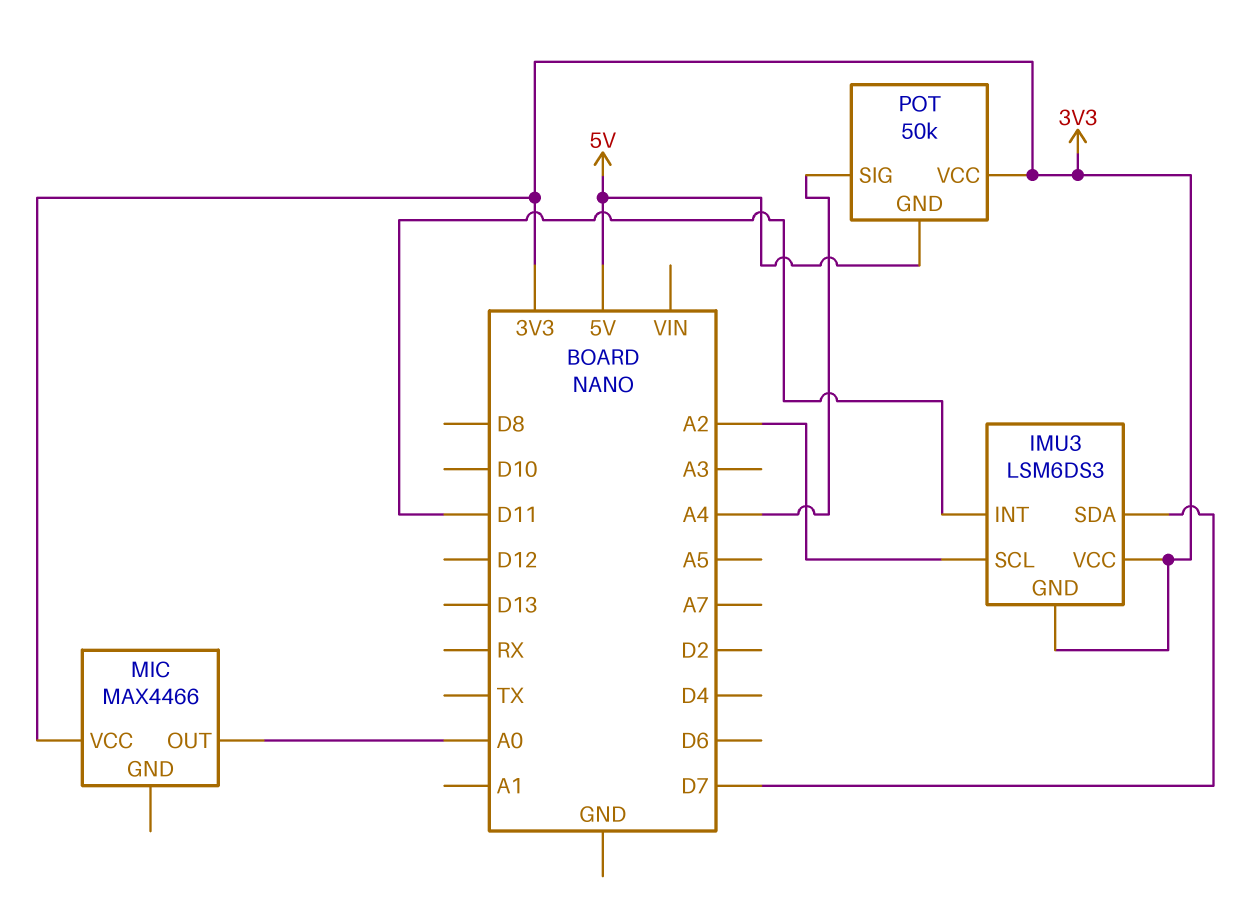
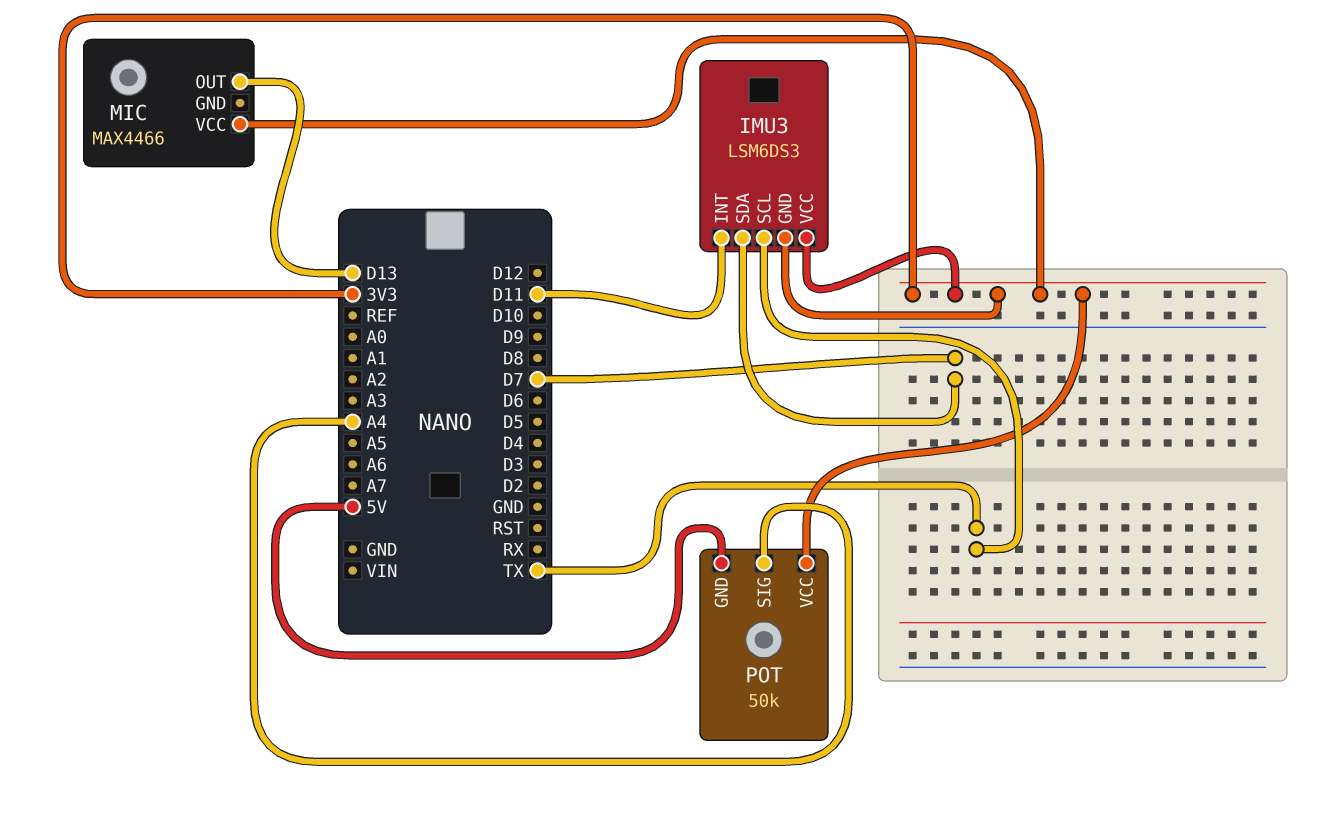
IMU3 pin SCL: A2 -> TX
MIC pin OUT: A0 -> D13

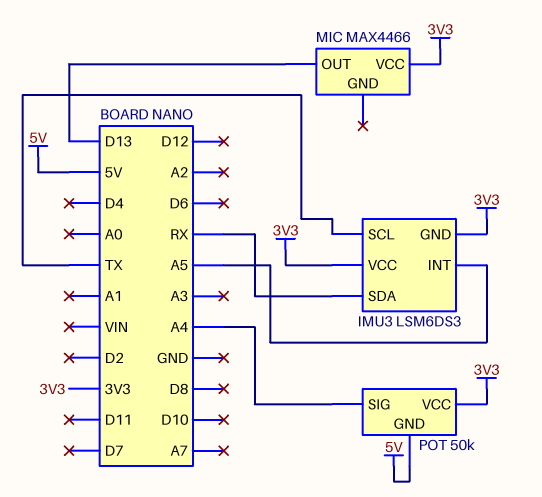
IMU3 pin INT: D11 -> A5
IMU3 pin SDA: D7 -> RX

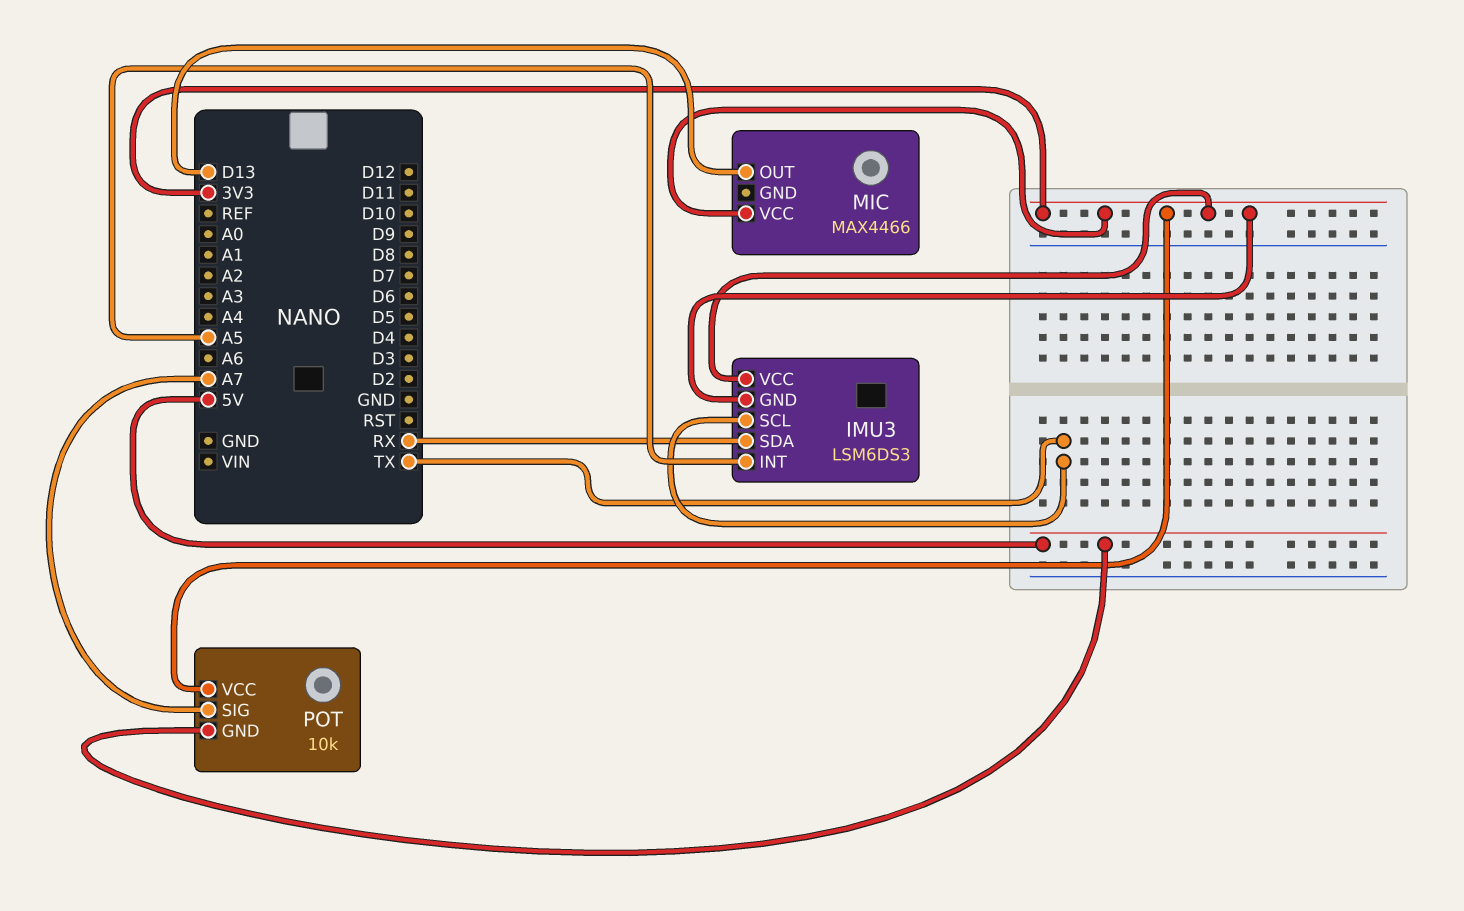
POT: 50k -> 10k
POT pin SIG: A4 -> A7

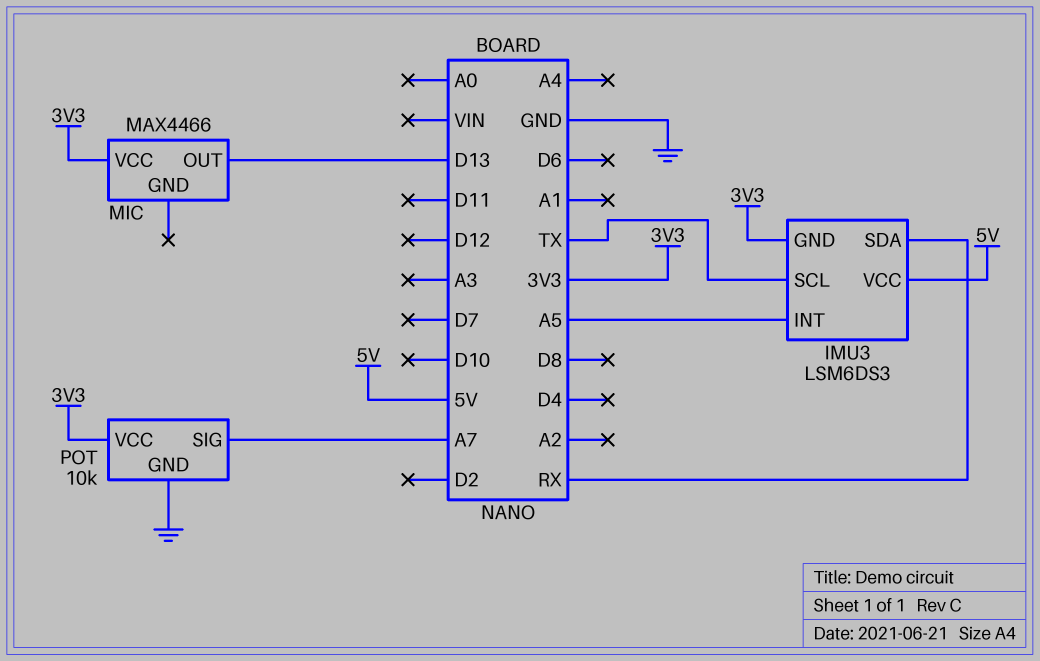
IMU3 pin VCC: 3V3 -> 5V
POT pin GND: 5V -> GND

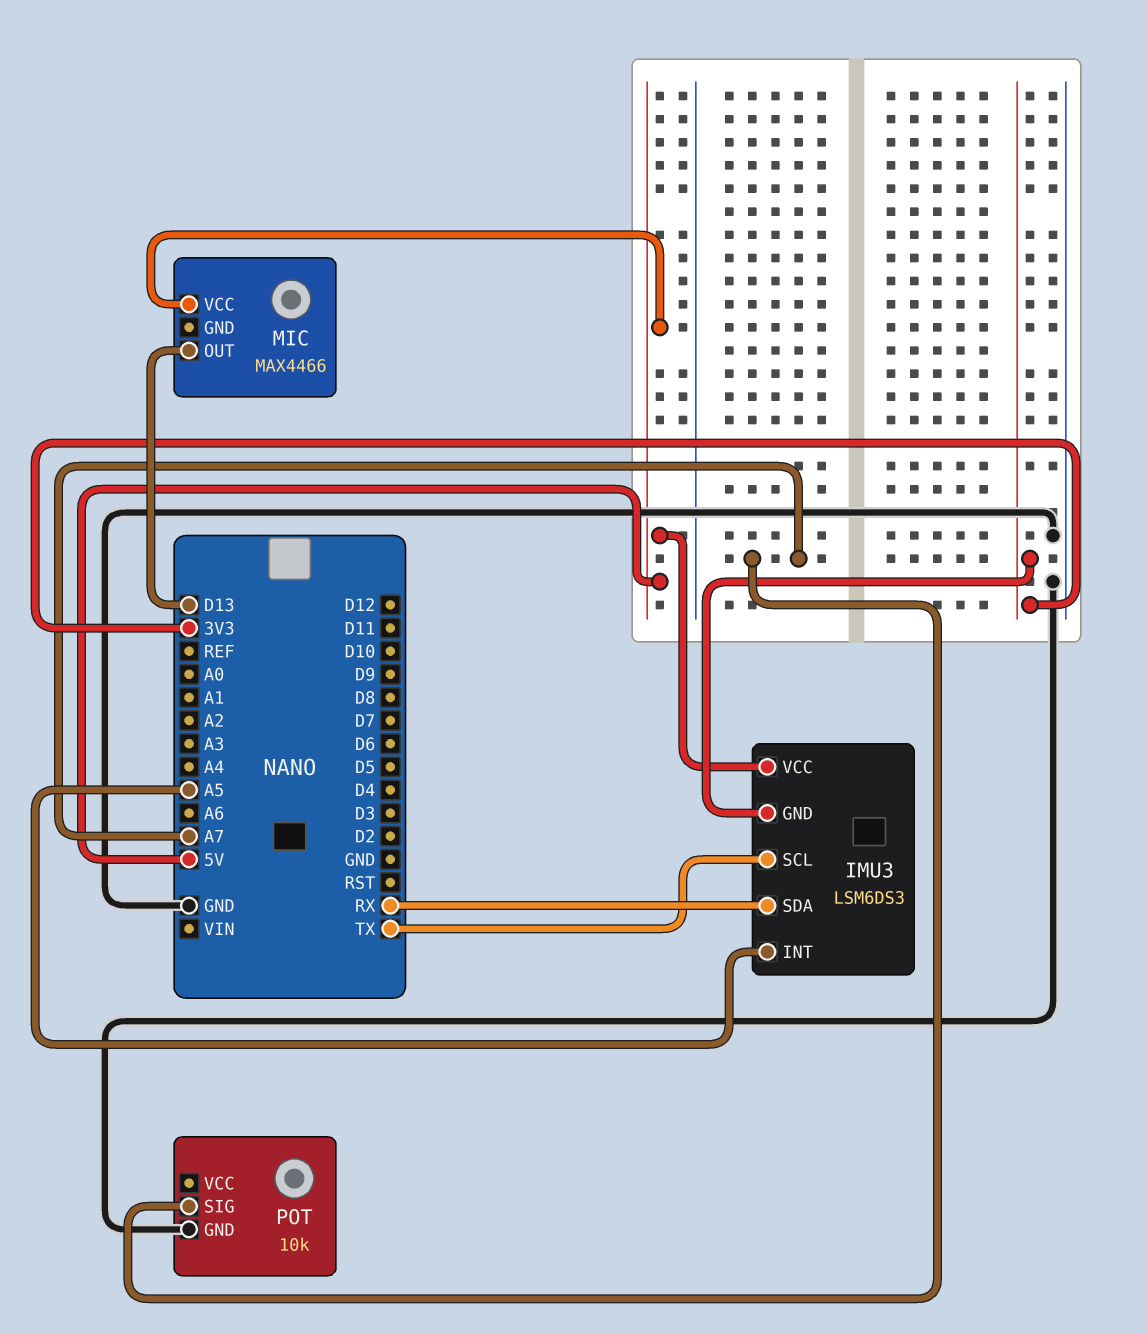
MIC pin VCC: 3V3 -> 5V
POT pin VCC: 3V3 -> none

